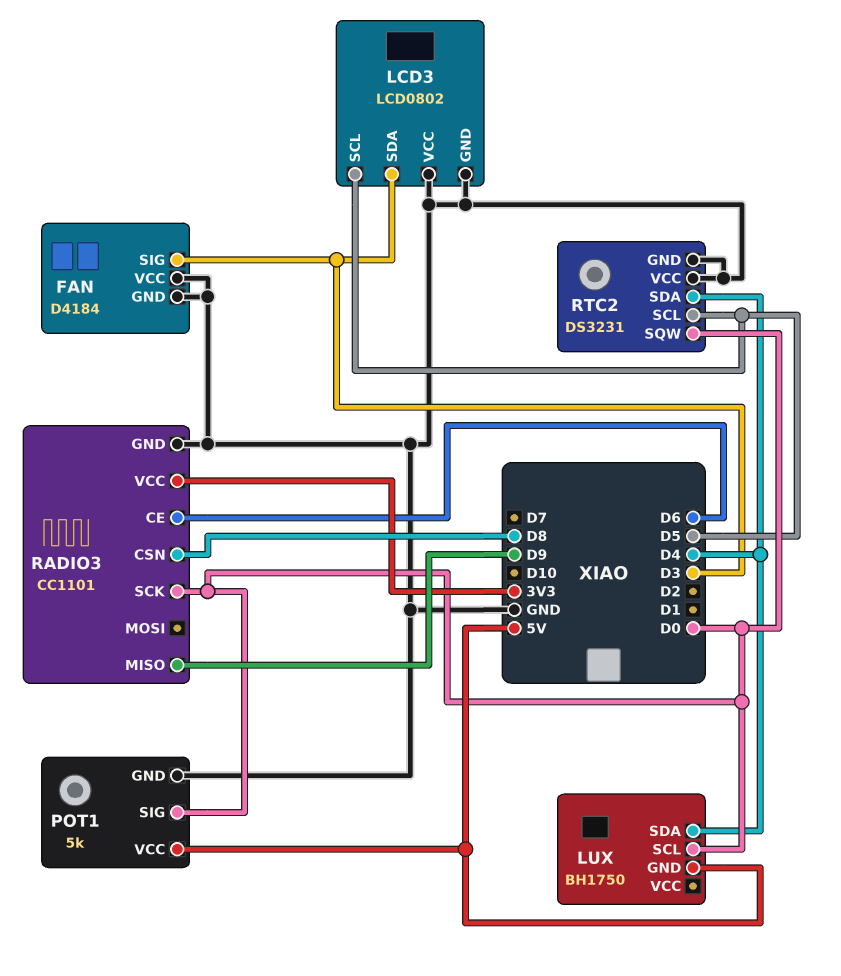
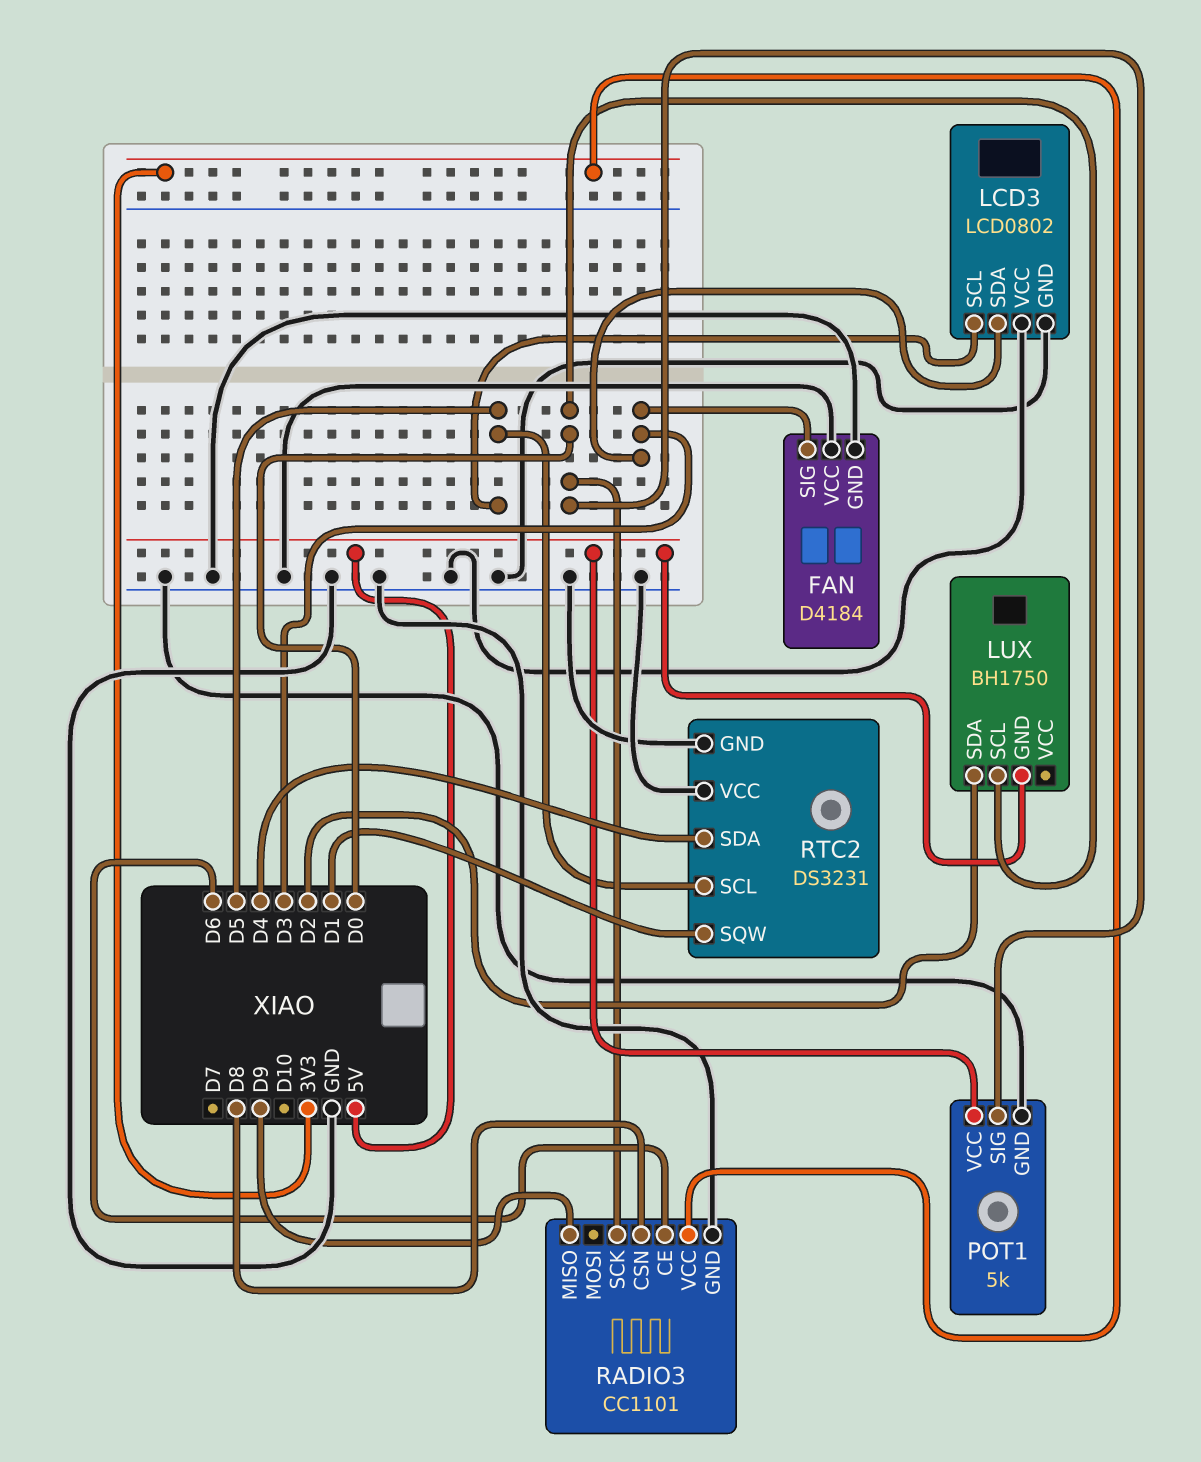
LUX pin SDA: D4 -> D2
RTC2 pin SQW: D0 -> D1

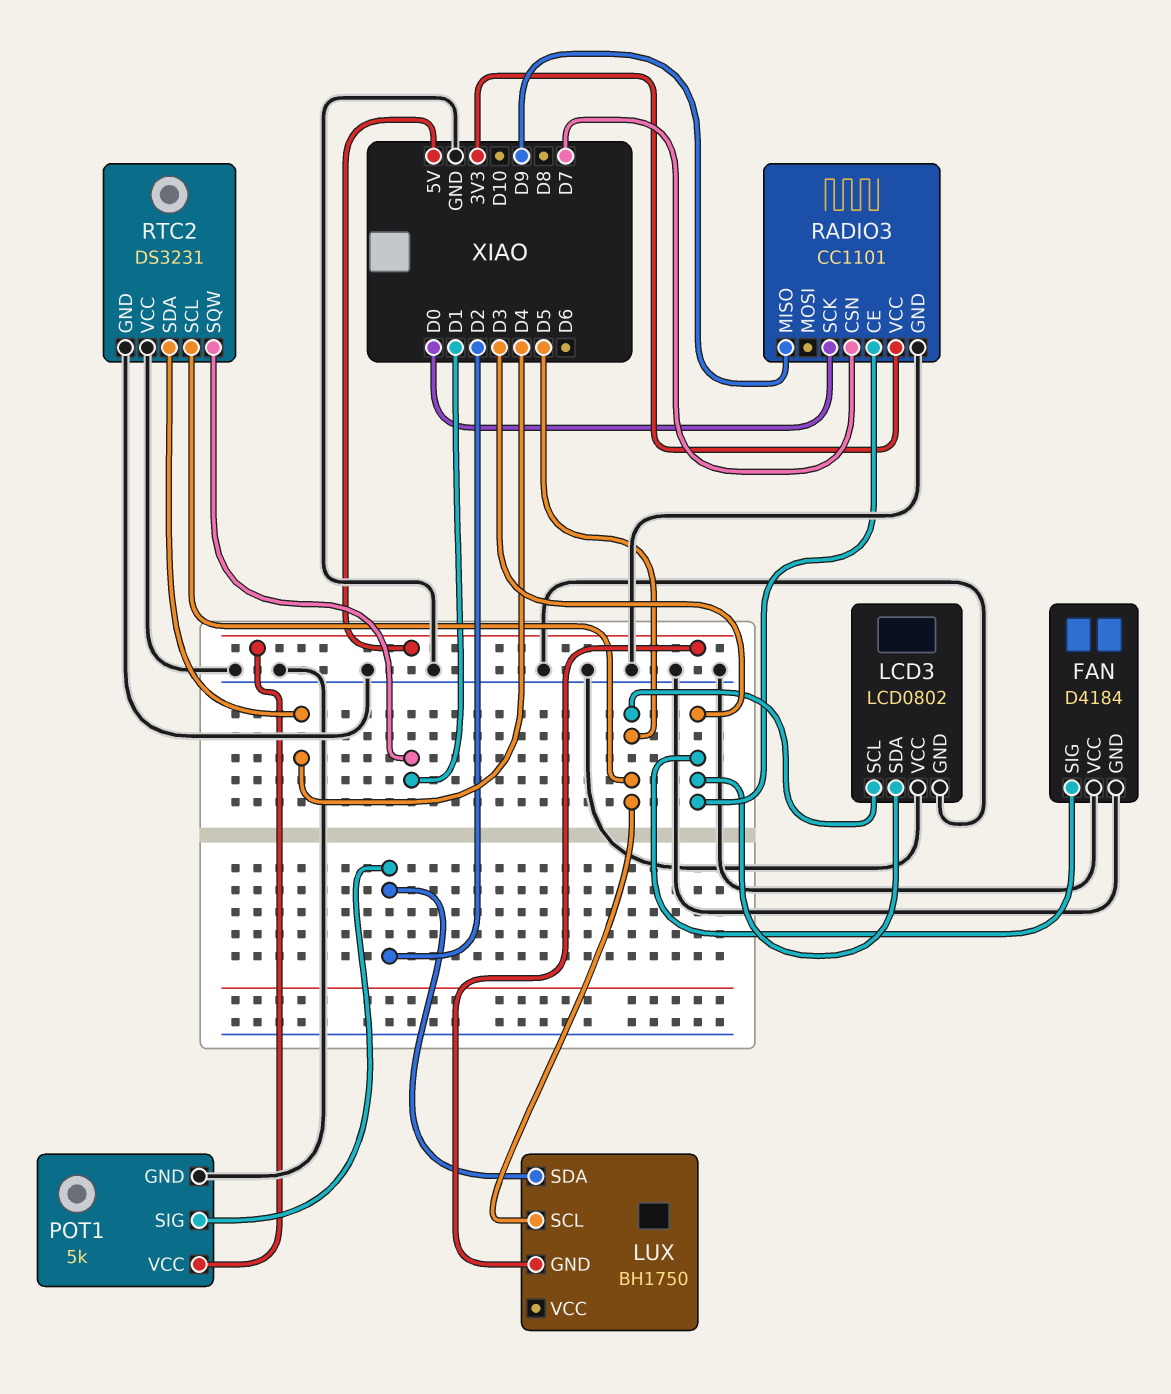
LUX pin SCL: D0 -> D5
POT1 pin SIG: D0 -> D2
RADIO3 pin CE: D6 -> D3
RADIO3 pin CSN: D8 -> D7

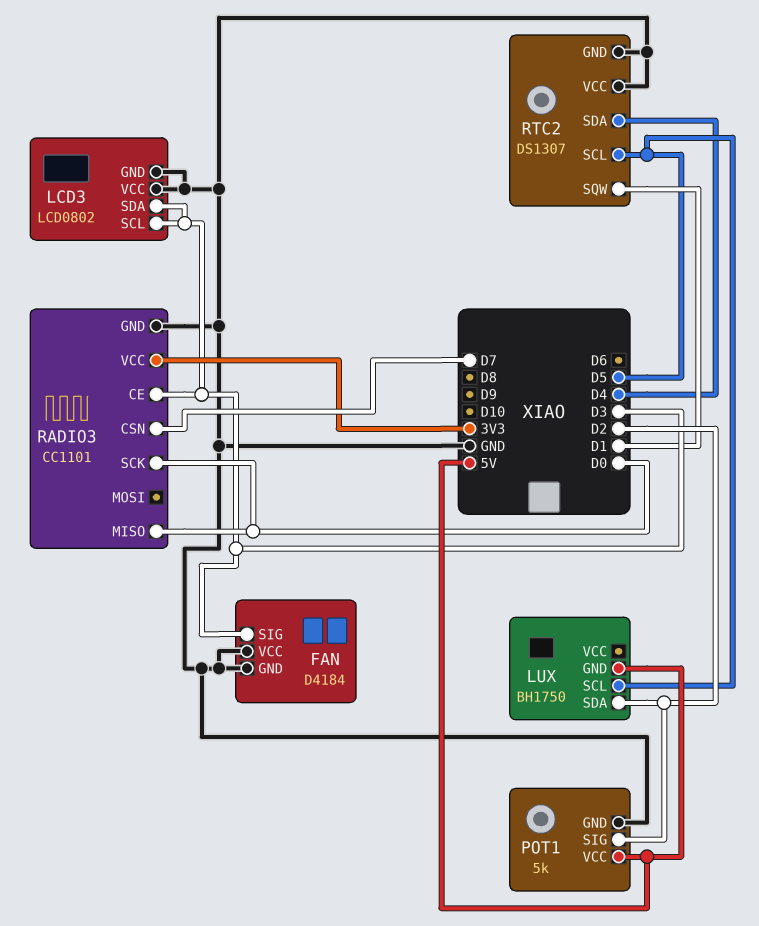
LCD3 pin SCL: D5 -> D3
RADIO3 pin MISO: D9 -> D0
RTC2: DS3231 -> DS1307

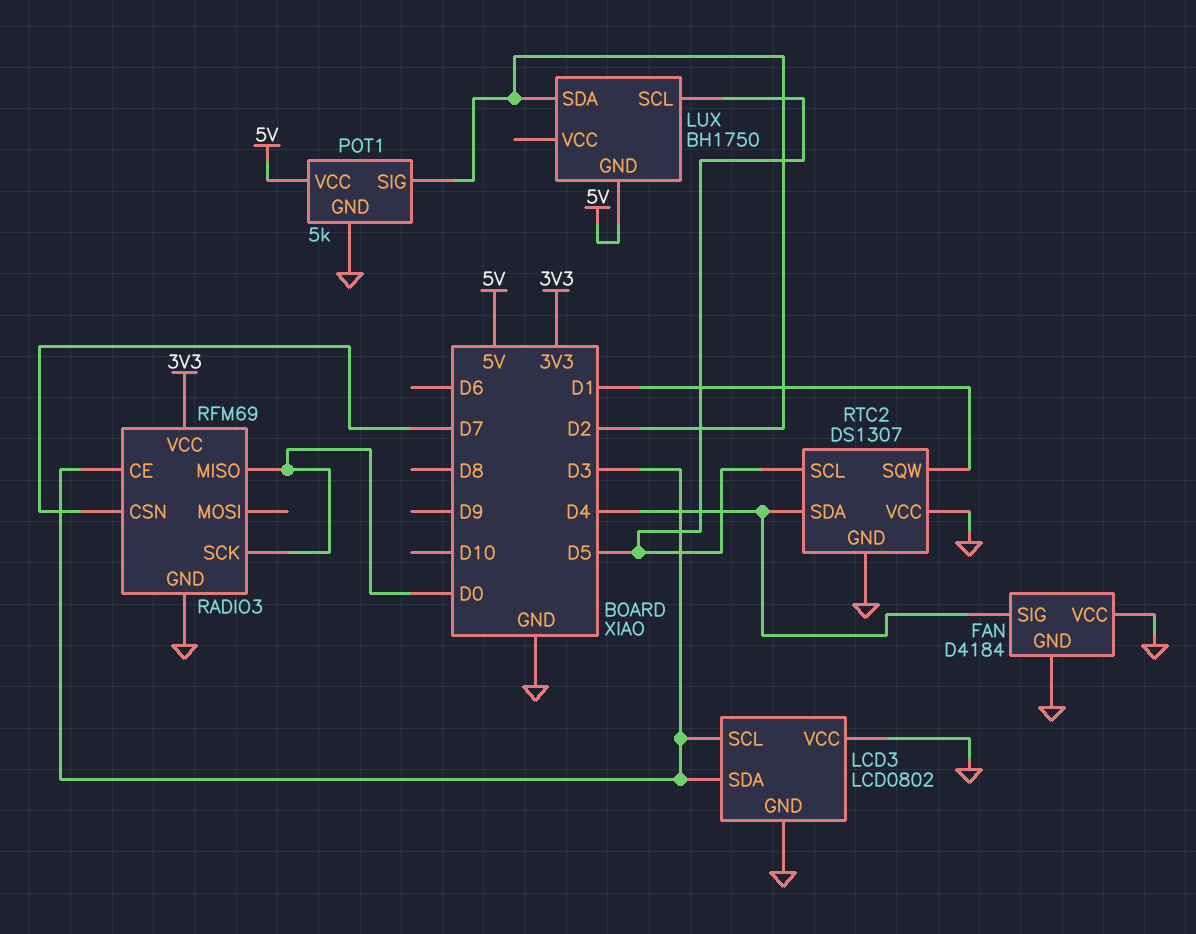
FAN pin SIG: D3 -> D4
RADIO3: CC1101 -> RFM69

